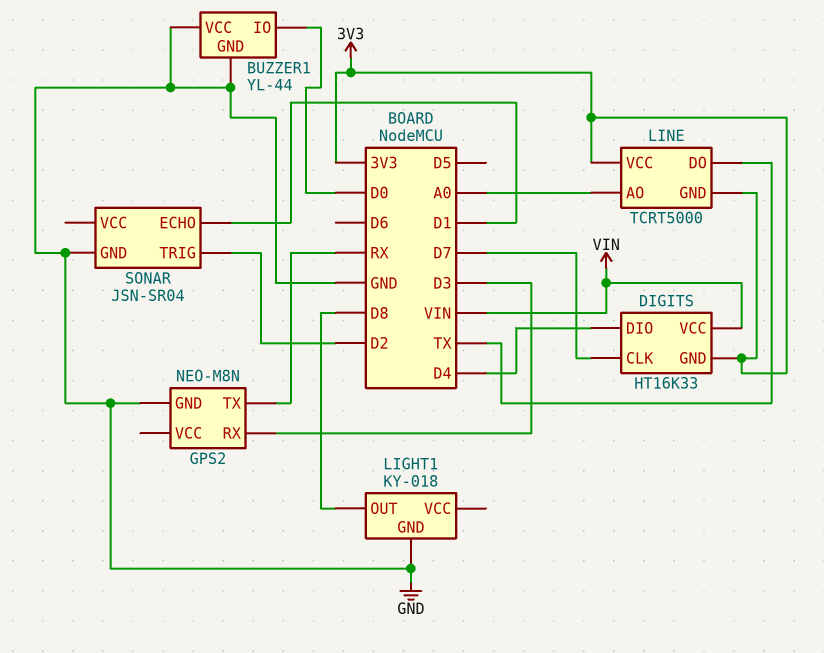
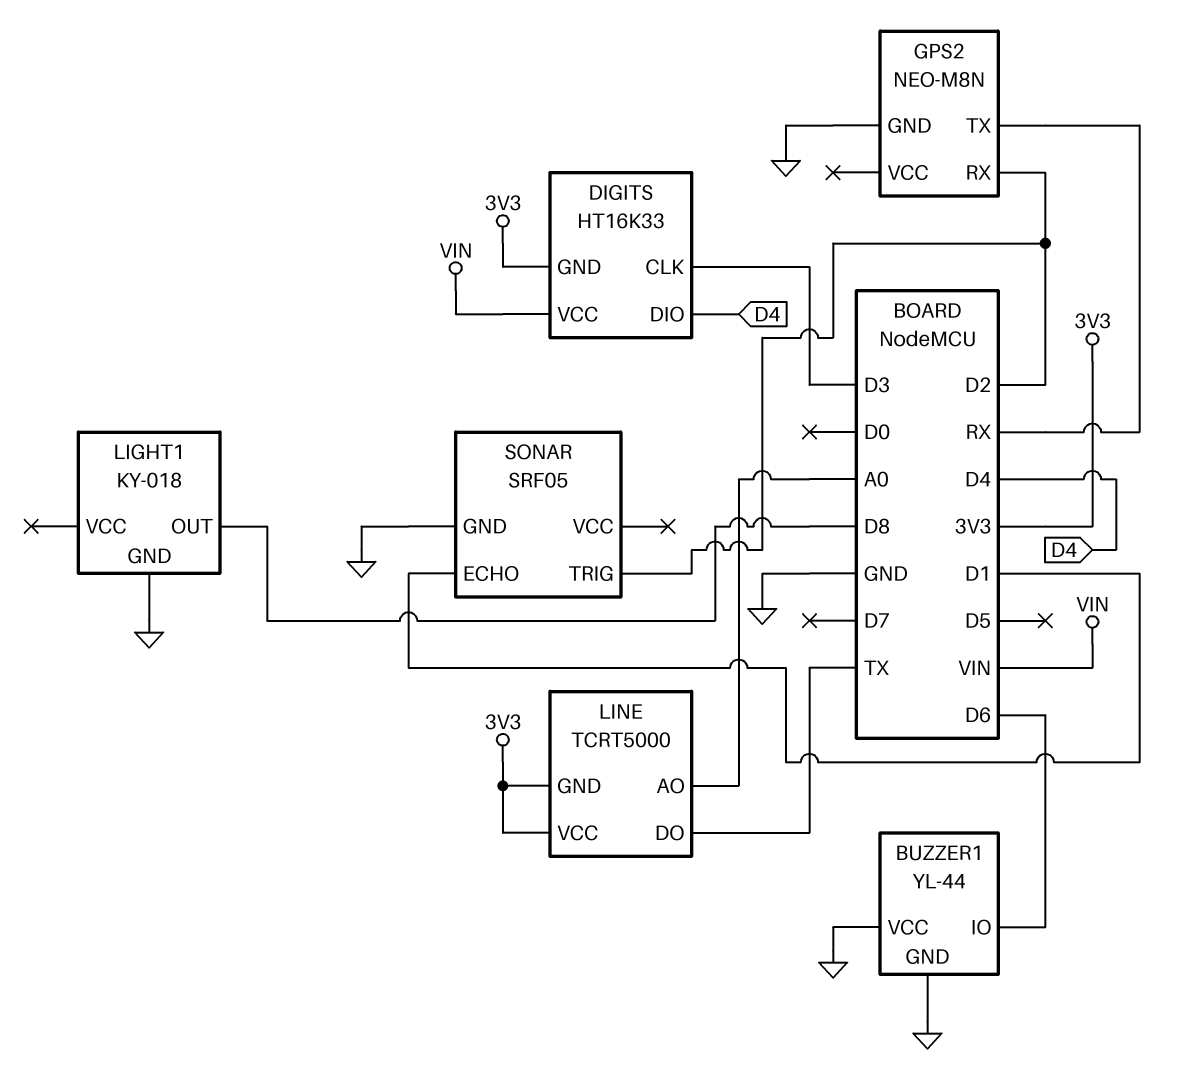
BUZZER1 pin IO: D0 -> D6
DIGITS pin CLK: D7 -> D3
GPS2 pin RX: D3 -> D2
SONAR: JSN-SR04 -> SRF05

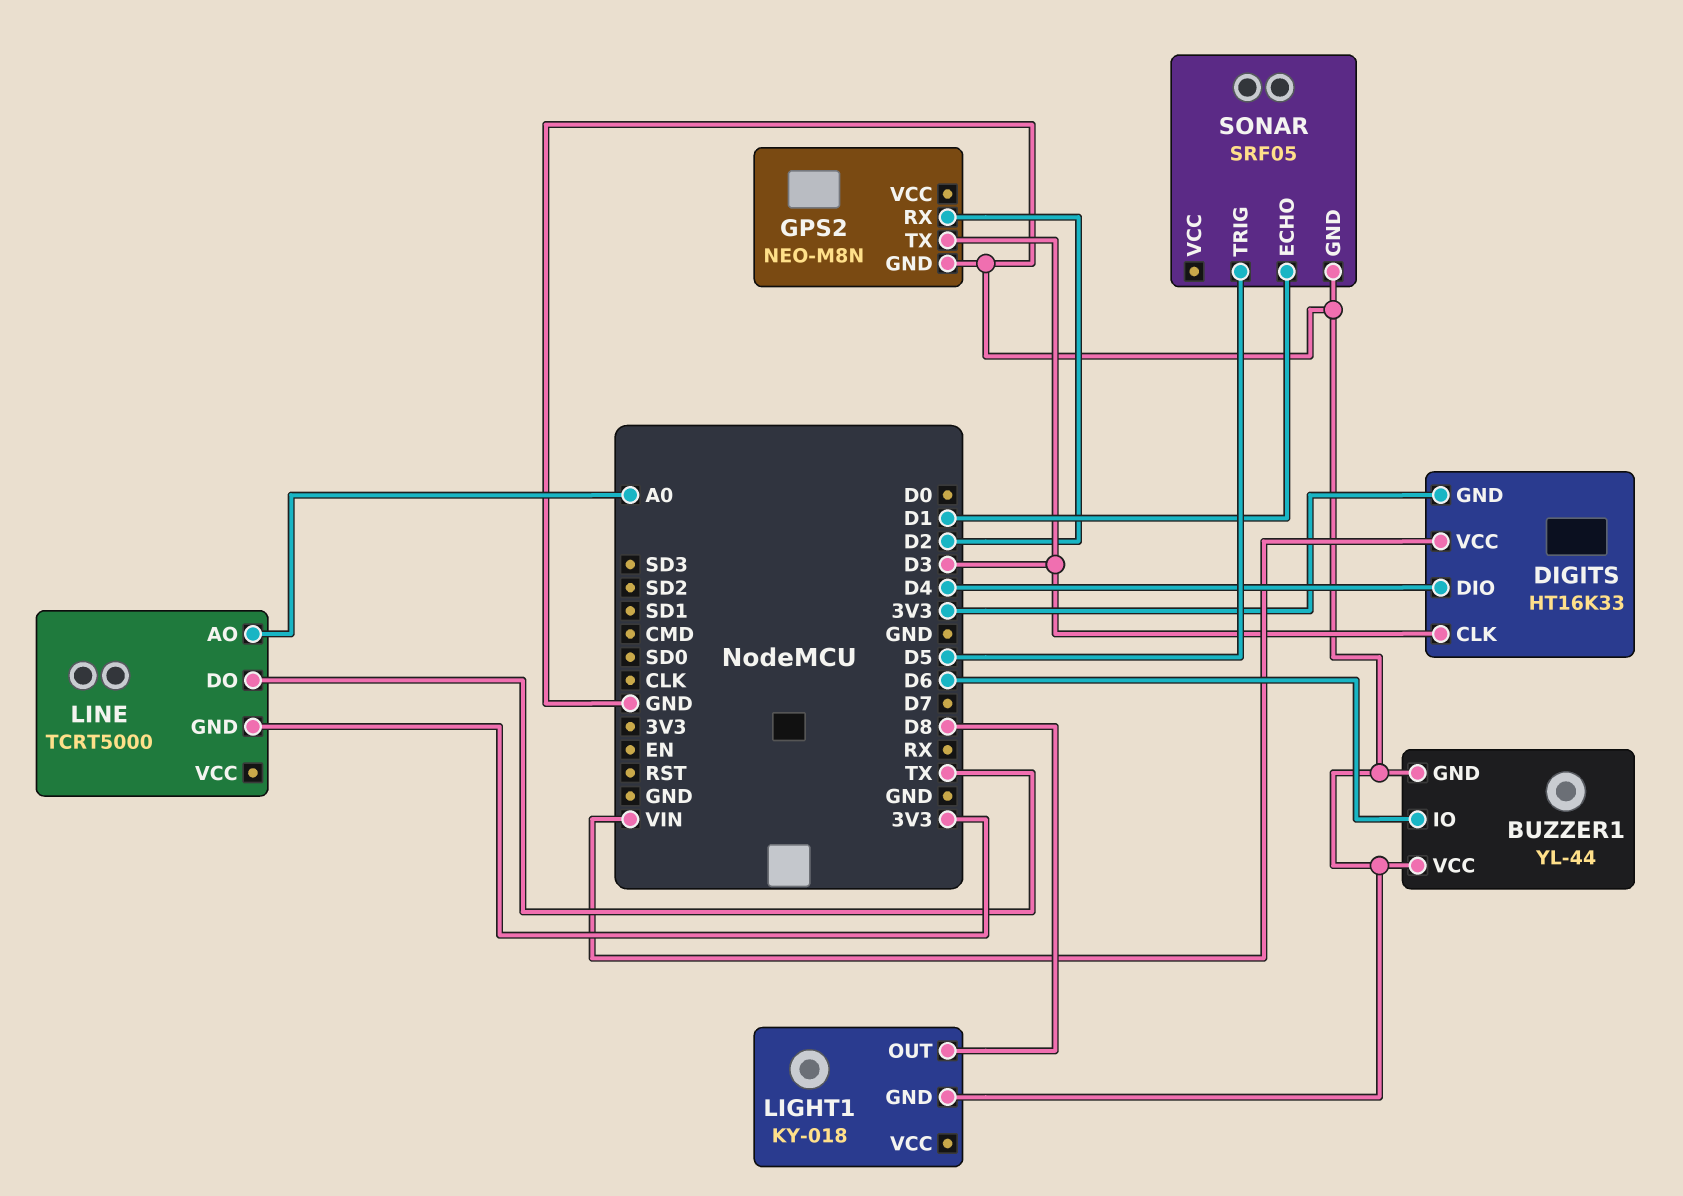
GPS2 pin TX: RX -> D3
LINE pin VCC: 3V3 -> none
SONAR pin TRIG: D2 -> D5

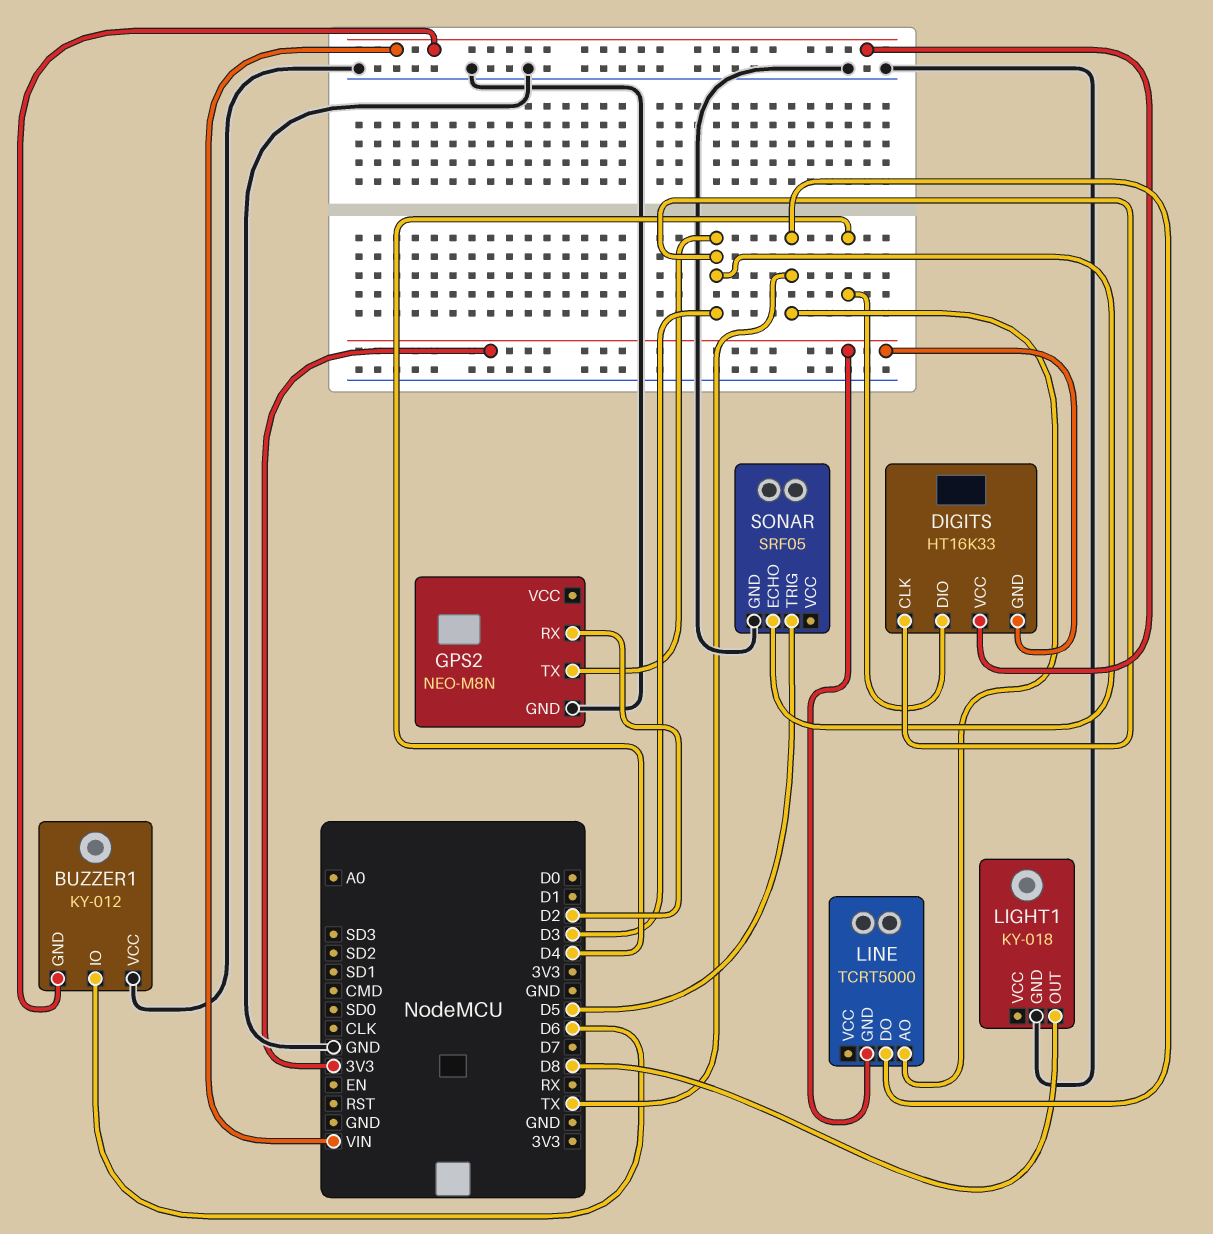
BUZZER1: YL-44 -> KY-012
BUZZER1 pin GND: GND -> VIN
LINE pin AO: A0 -> TX
SONAR pin ECHO: D1 -> D3

